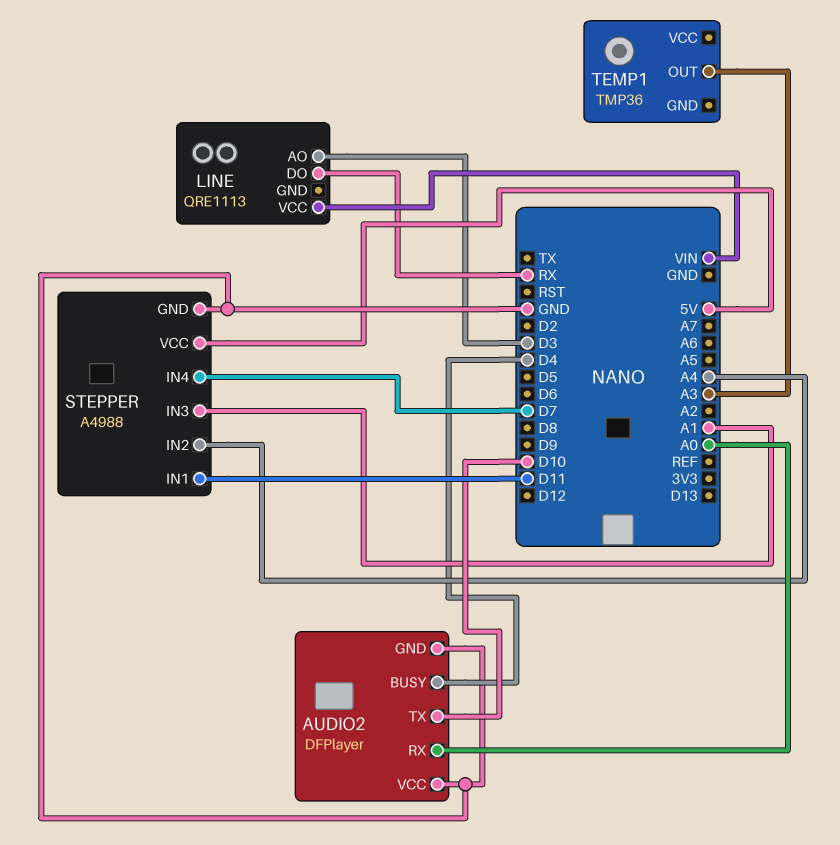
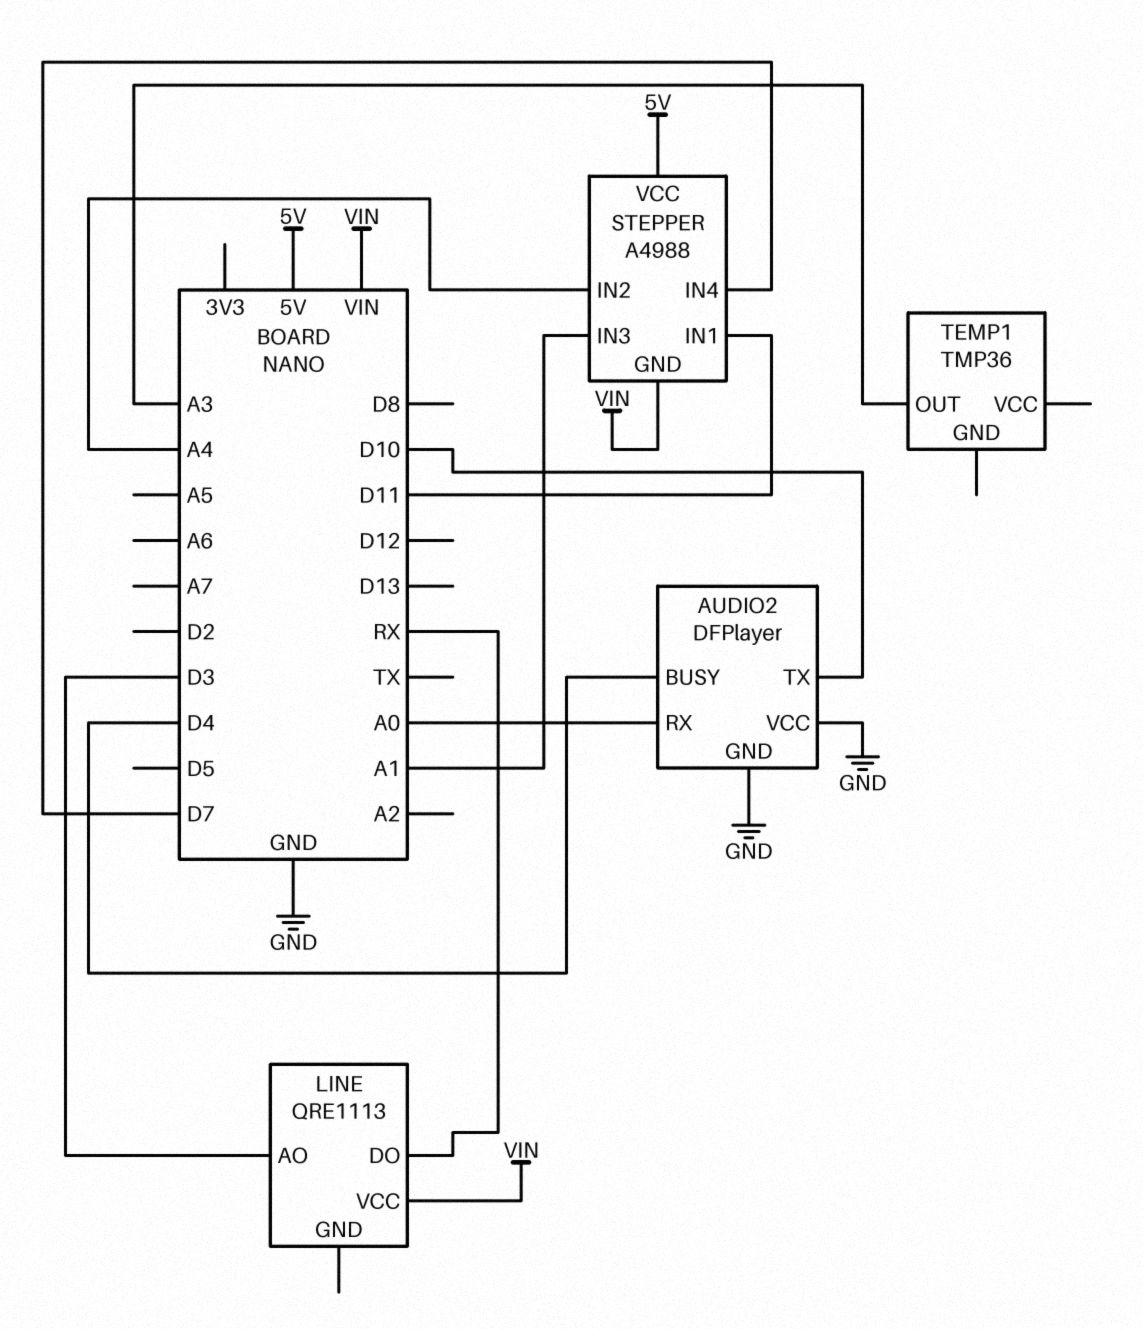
STEPPER pin GND: GND -> VIN

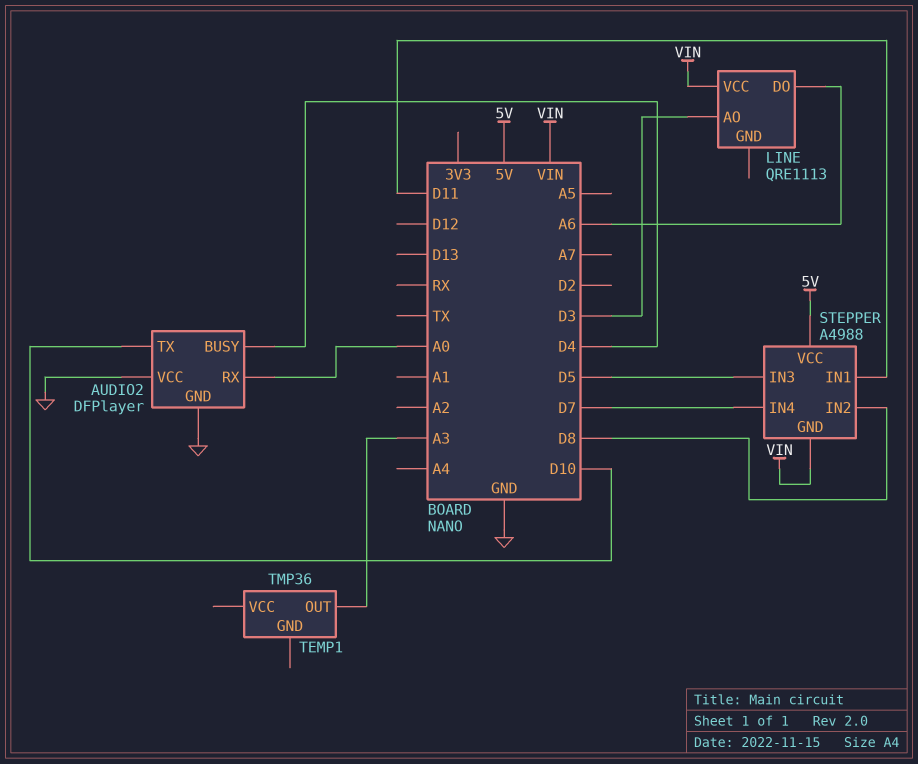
LINE pin DO: RX -> A6
STEPPER pin IN2: A4 -> D8
STEPPER pin IN3: A1 -> D5

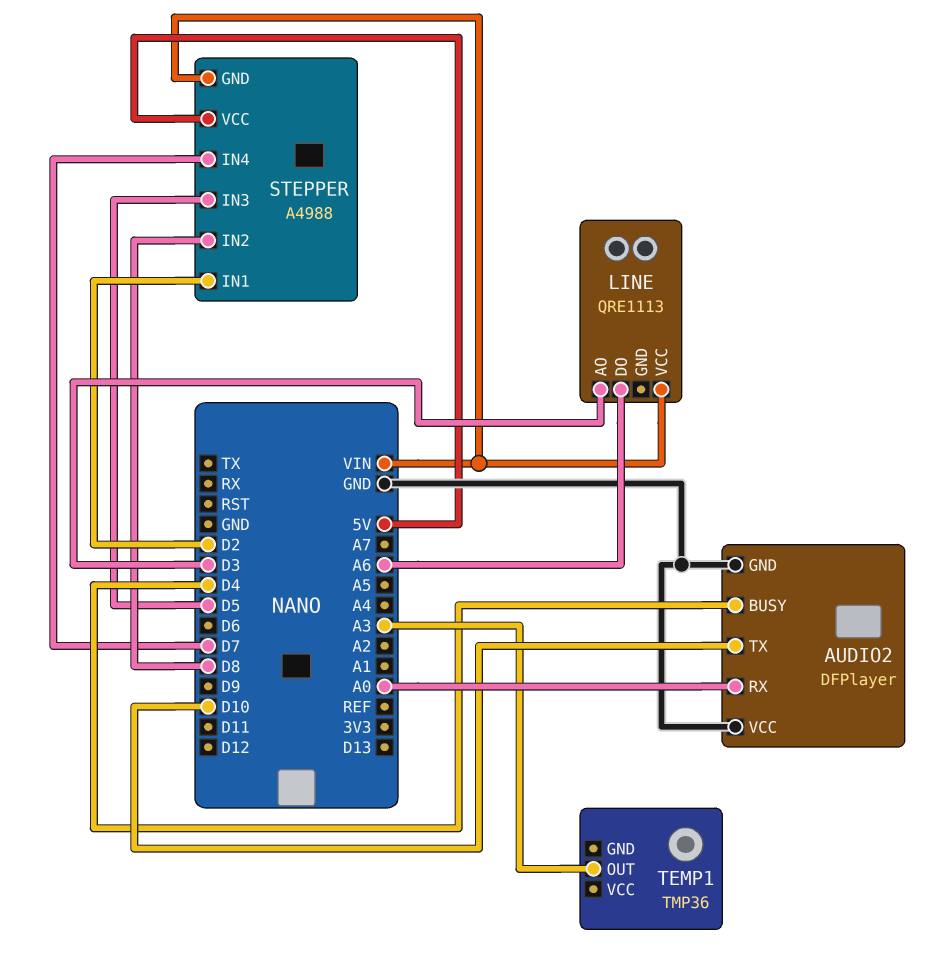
STEPPER pin IN1: D11 -> D2

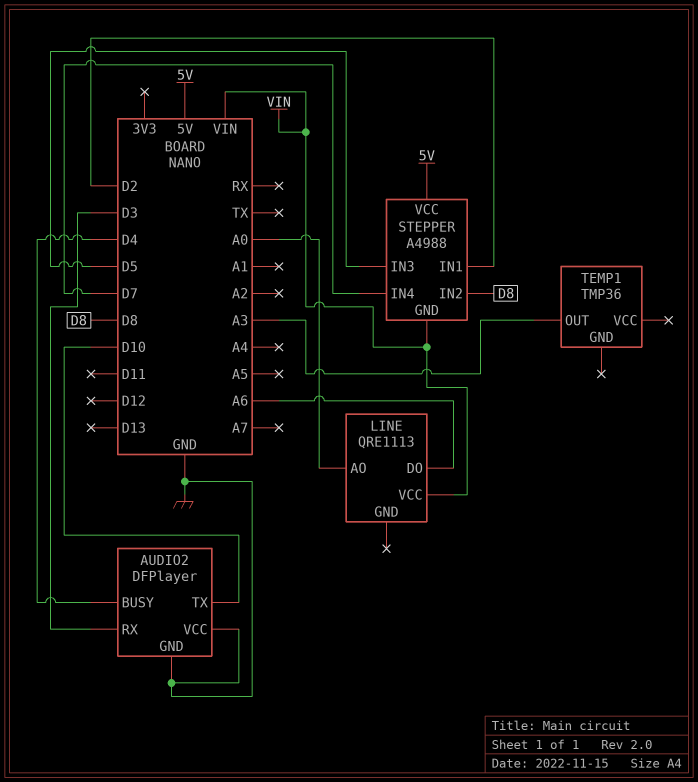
AUDIO2 pin RX: A0 -> D3
LINE pin AO: D3 -> A0

